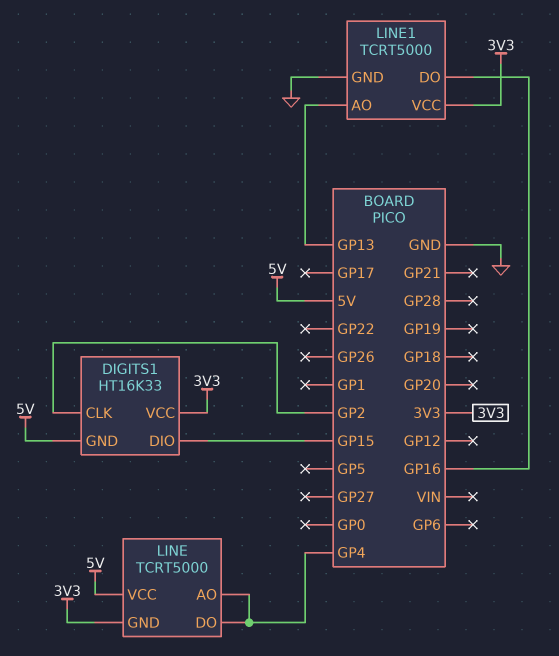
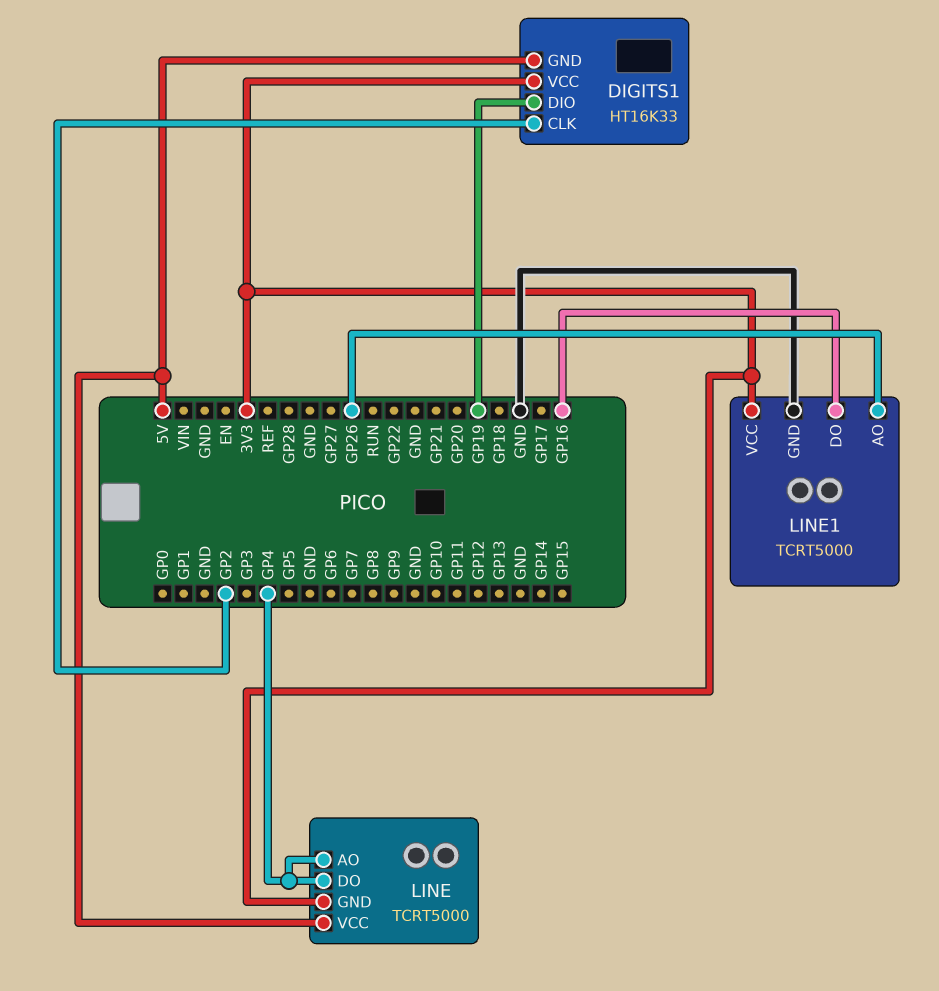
DIGITS1 pin DIO: GP15 -> GP19
LINE1 pin AO: GP13 -> GP26

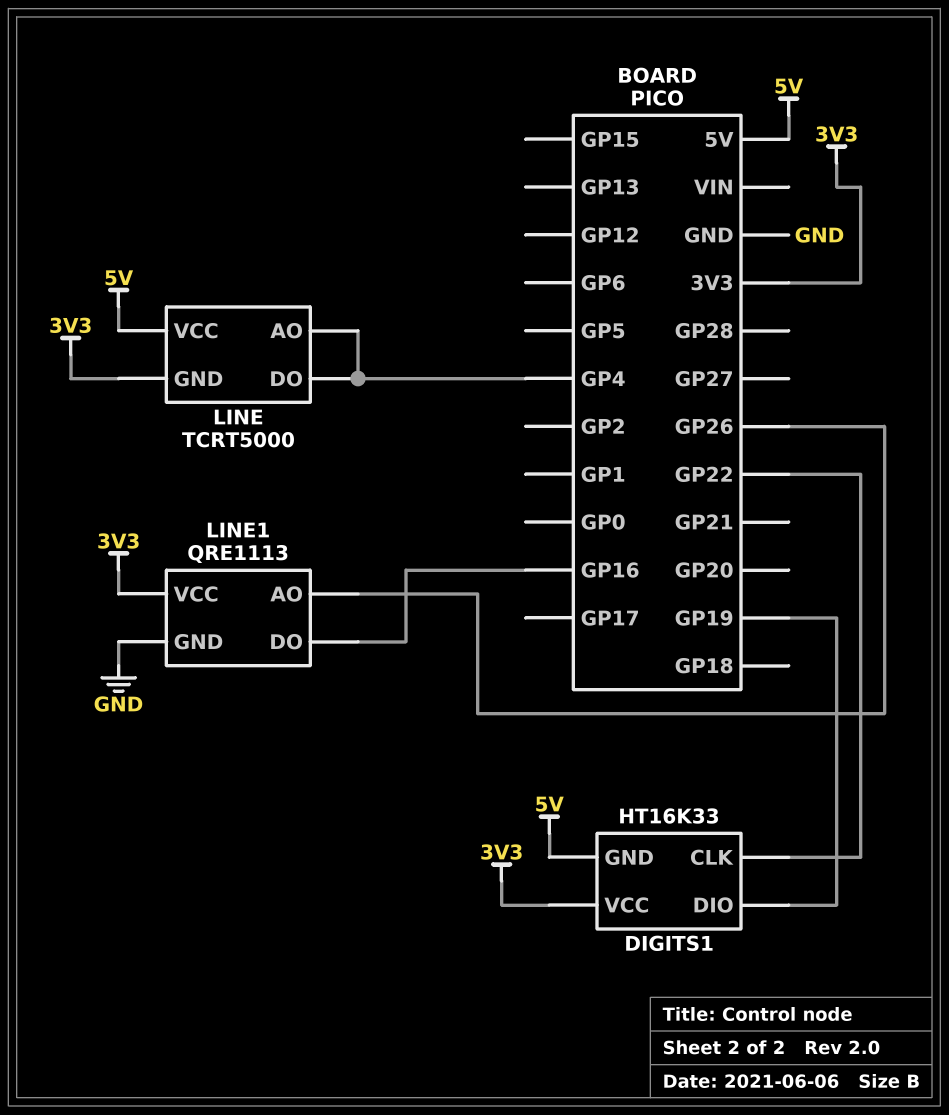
DIGITS1 pin CLK: GP2 -> GP22
LINE1: TCRT5000 -> QRE1113

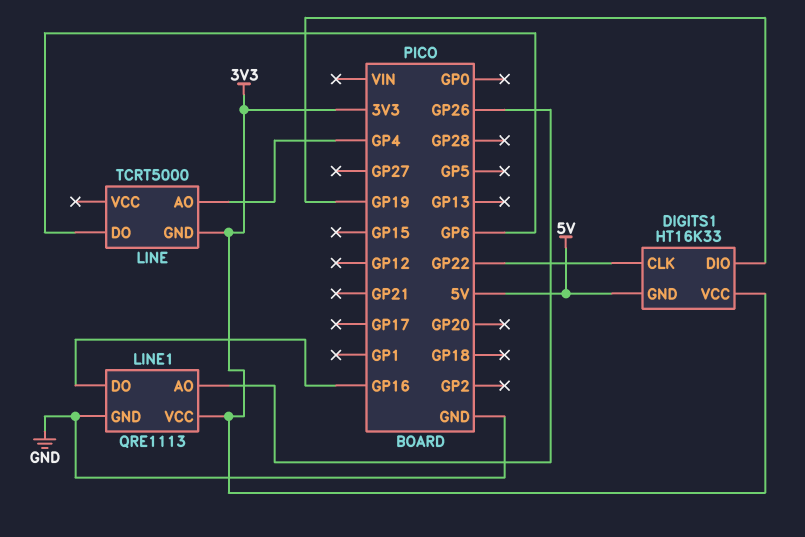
LINE pin DO: GP4 -> GP6
LINE pin VCC: 5V -> none

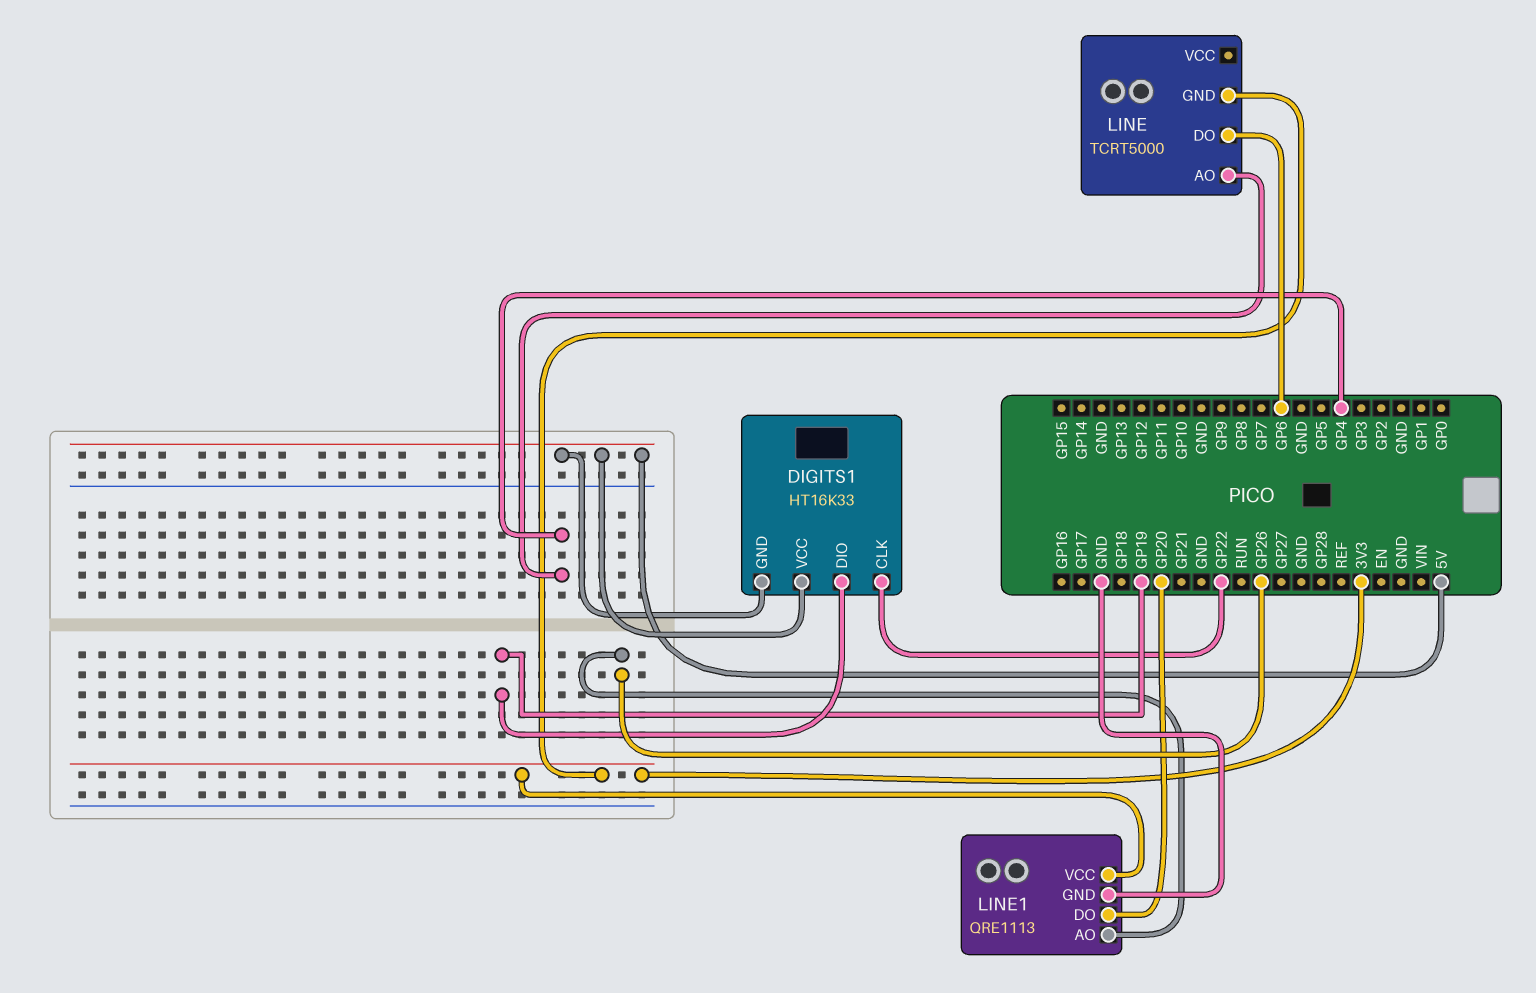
DIGITS1 pin VCC: 3V3 -> 5V
LINE1 pin DO: GP16 -> GP20

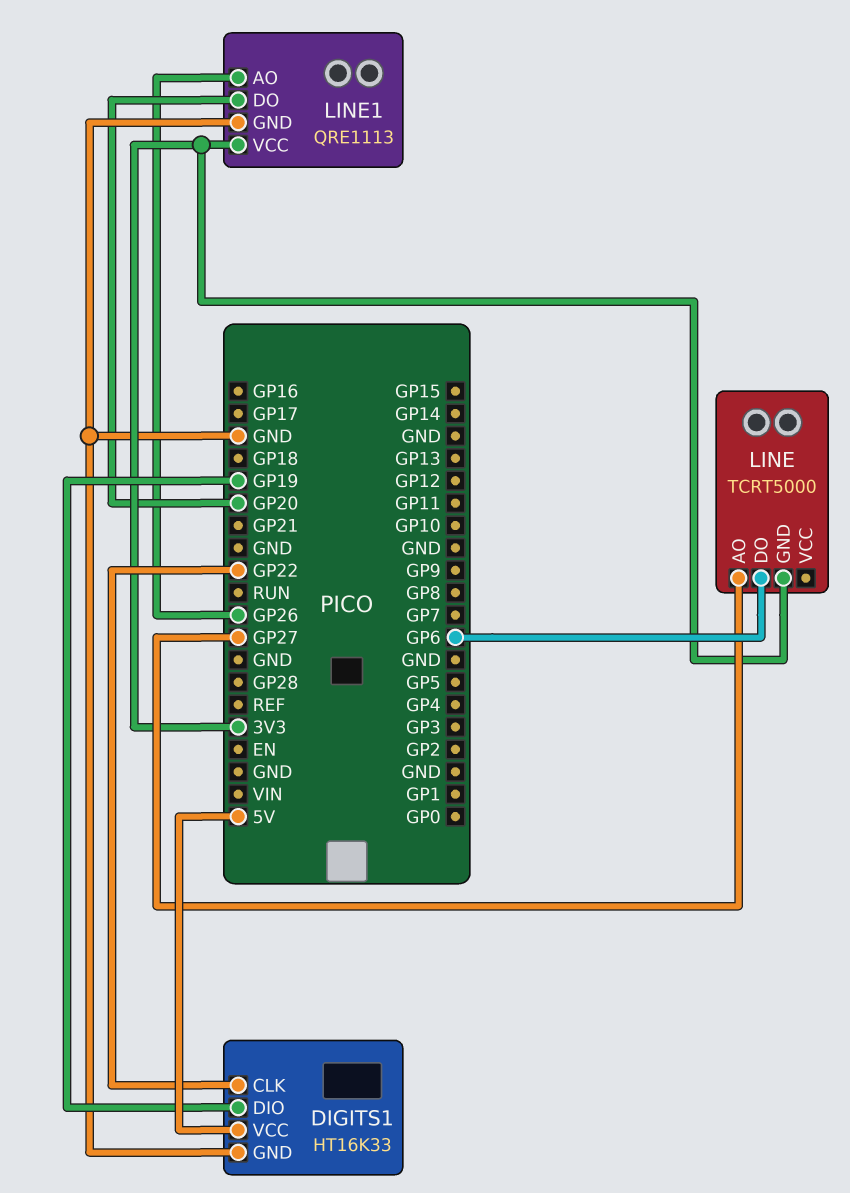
DIGITS1 pin GND: 5V -> GND
LINE pin AO: GP4 -> GP27

